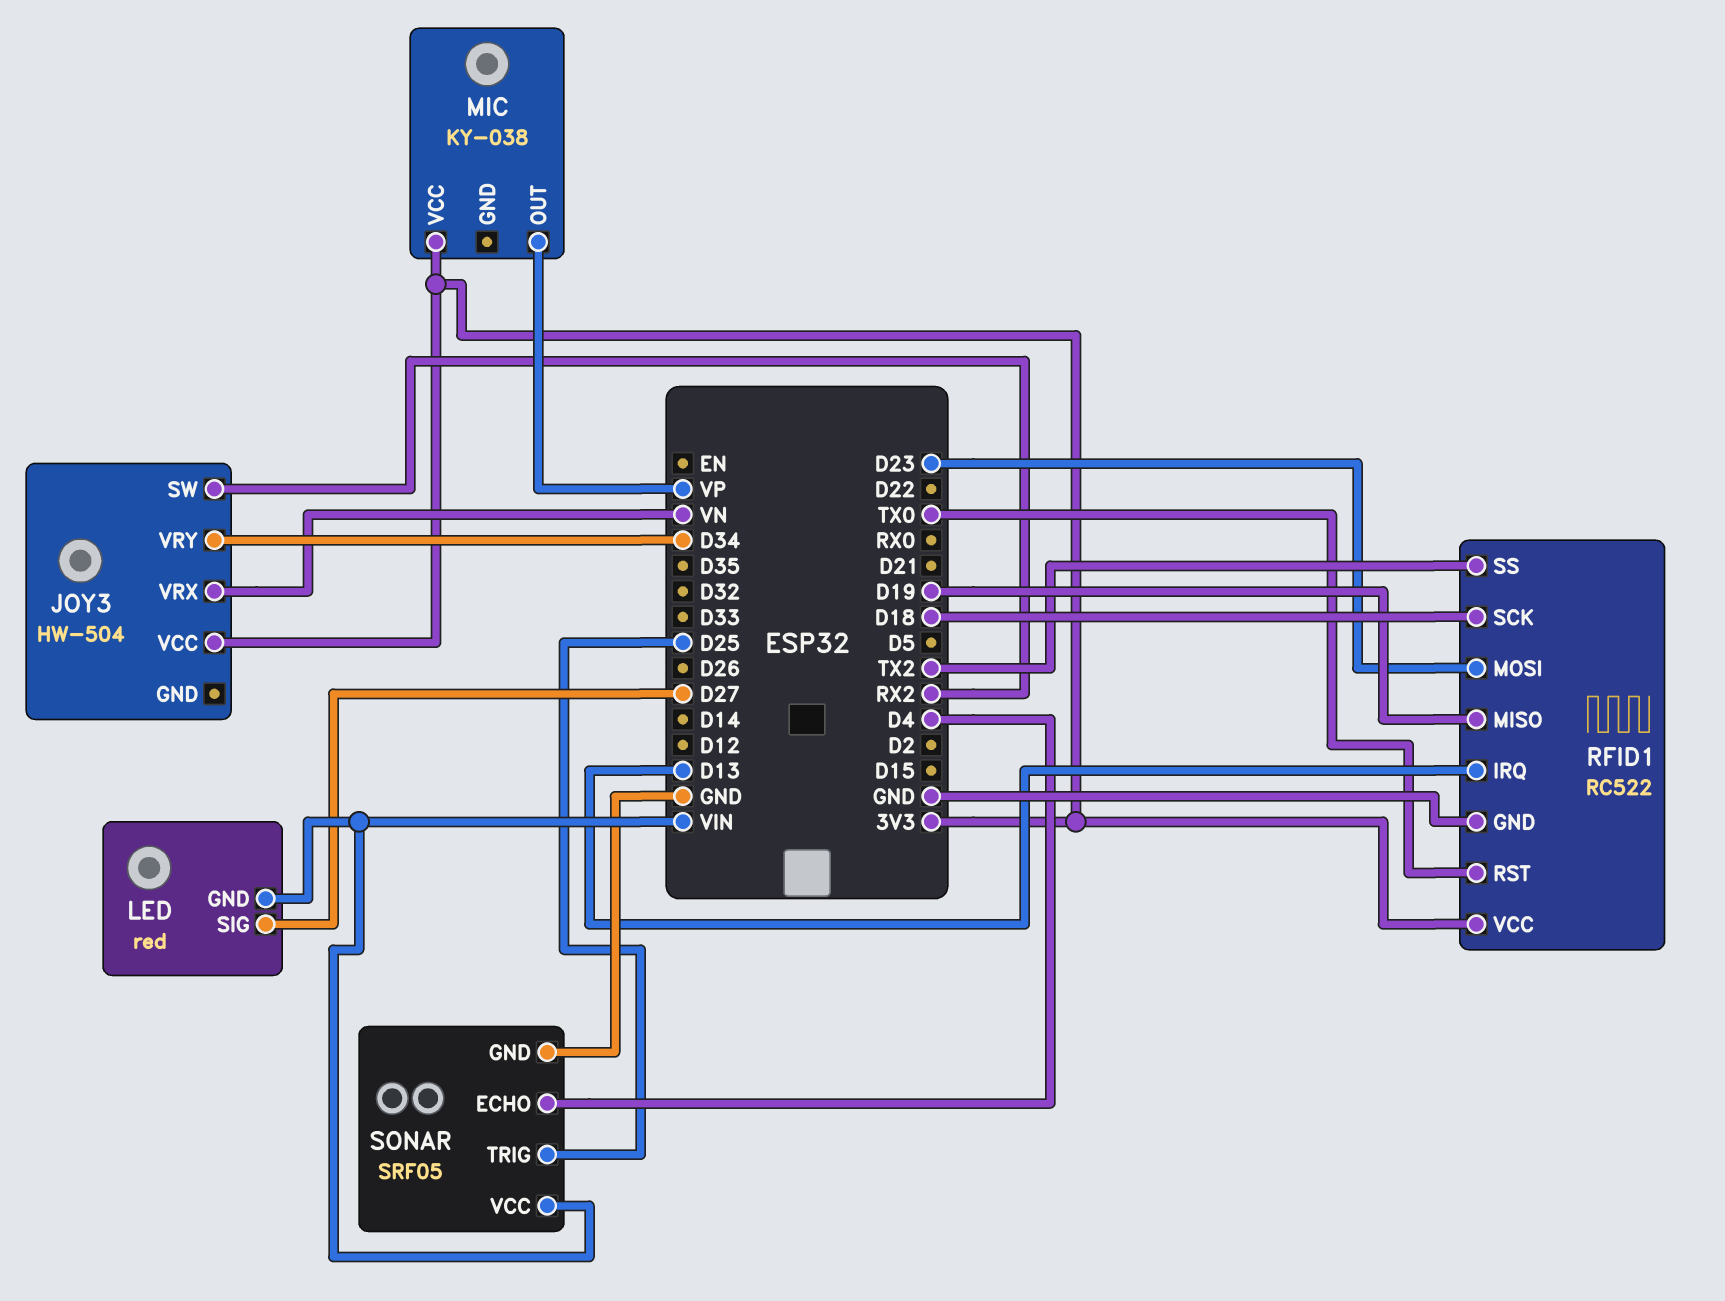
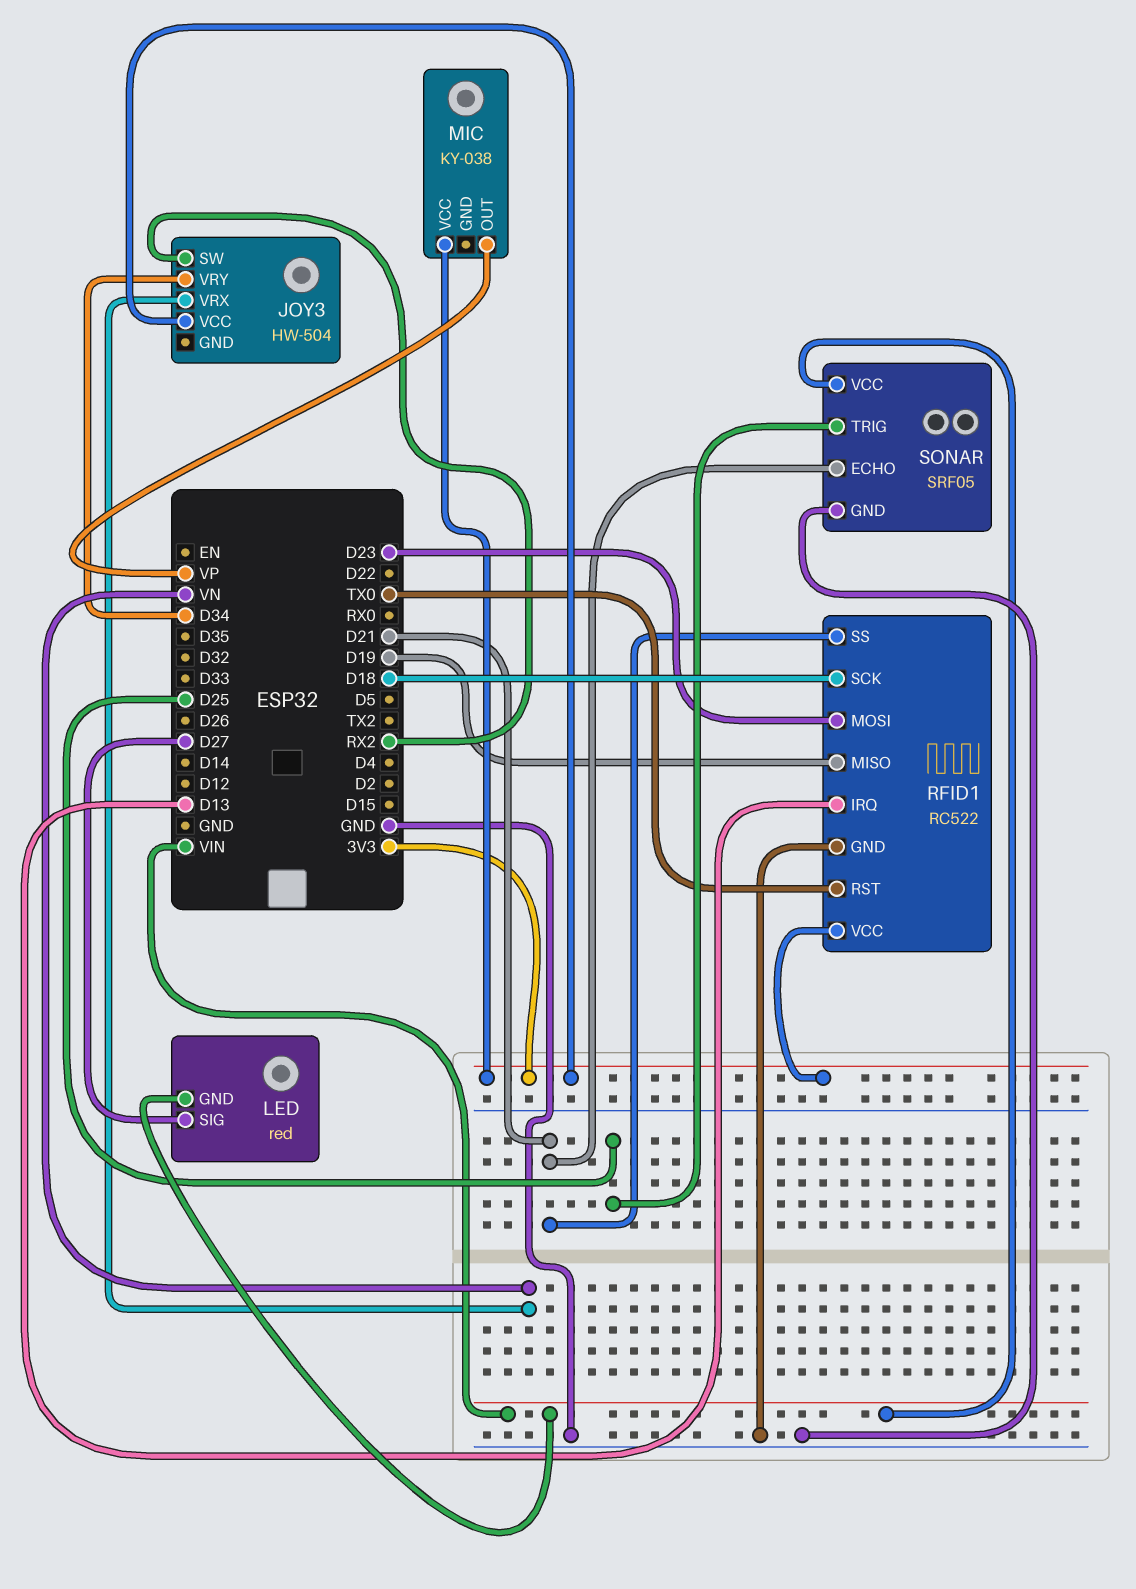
RFID1 pin SS: TX2 -> D21
SONAR pin ECHO: D4 -> D21

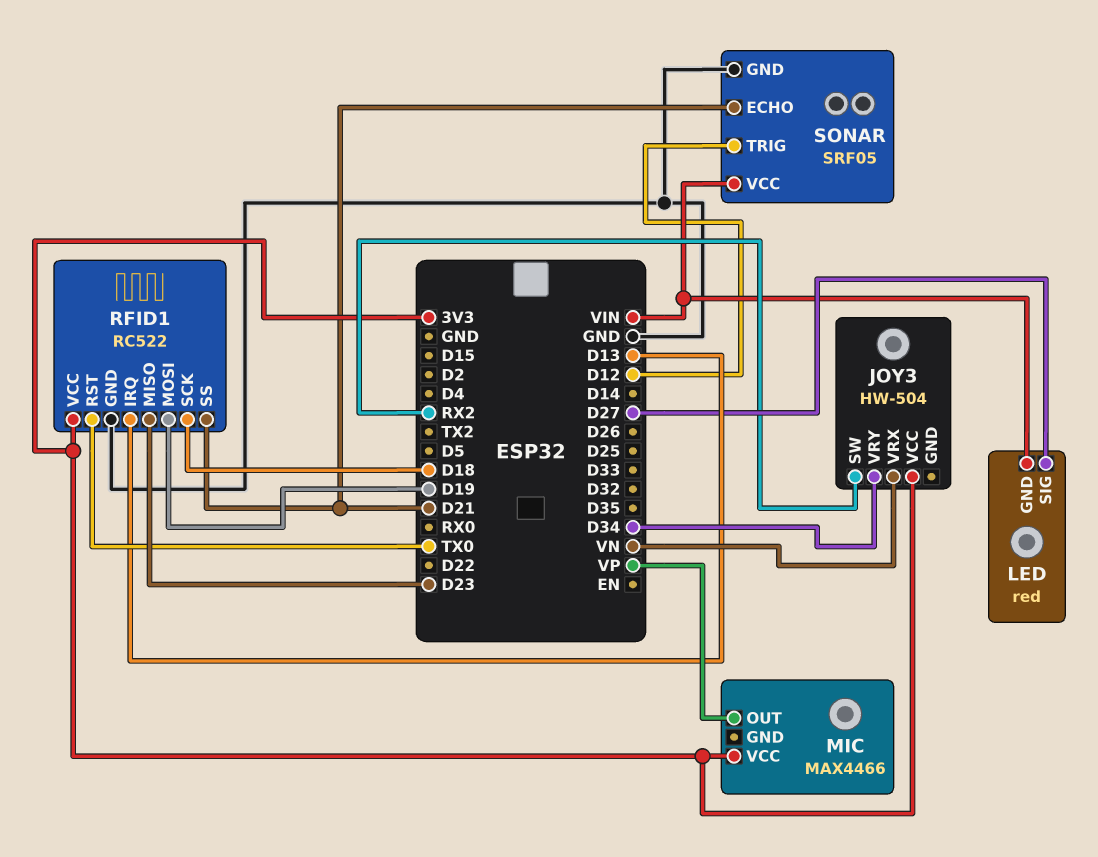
MIC: KY-038 -> MAX4466
RFID1 pin MISO: D19 -> D23
RFID1 pin MOSI: D23 -> D19
SONAR pin TRIG: D25 -> D12

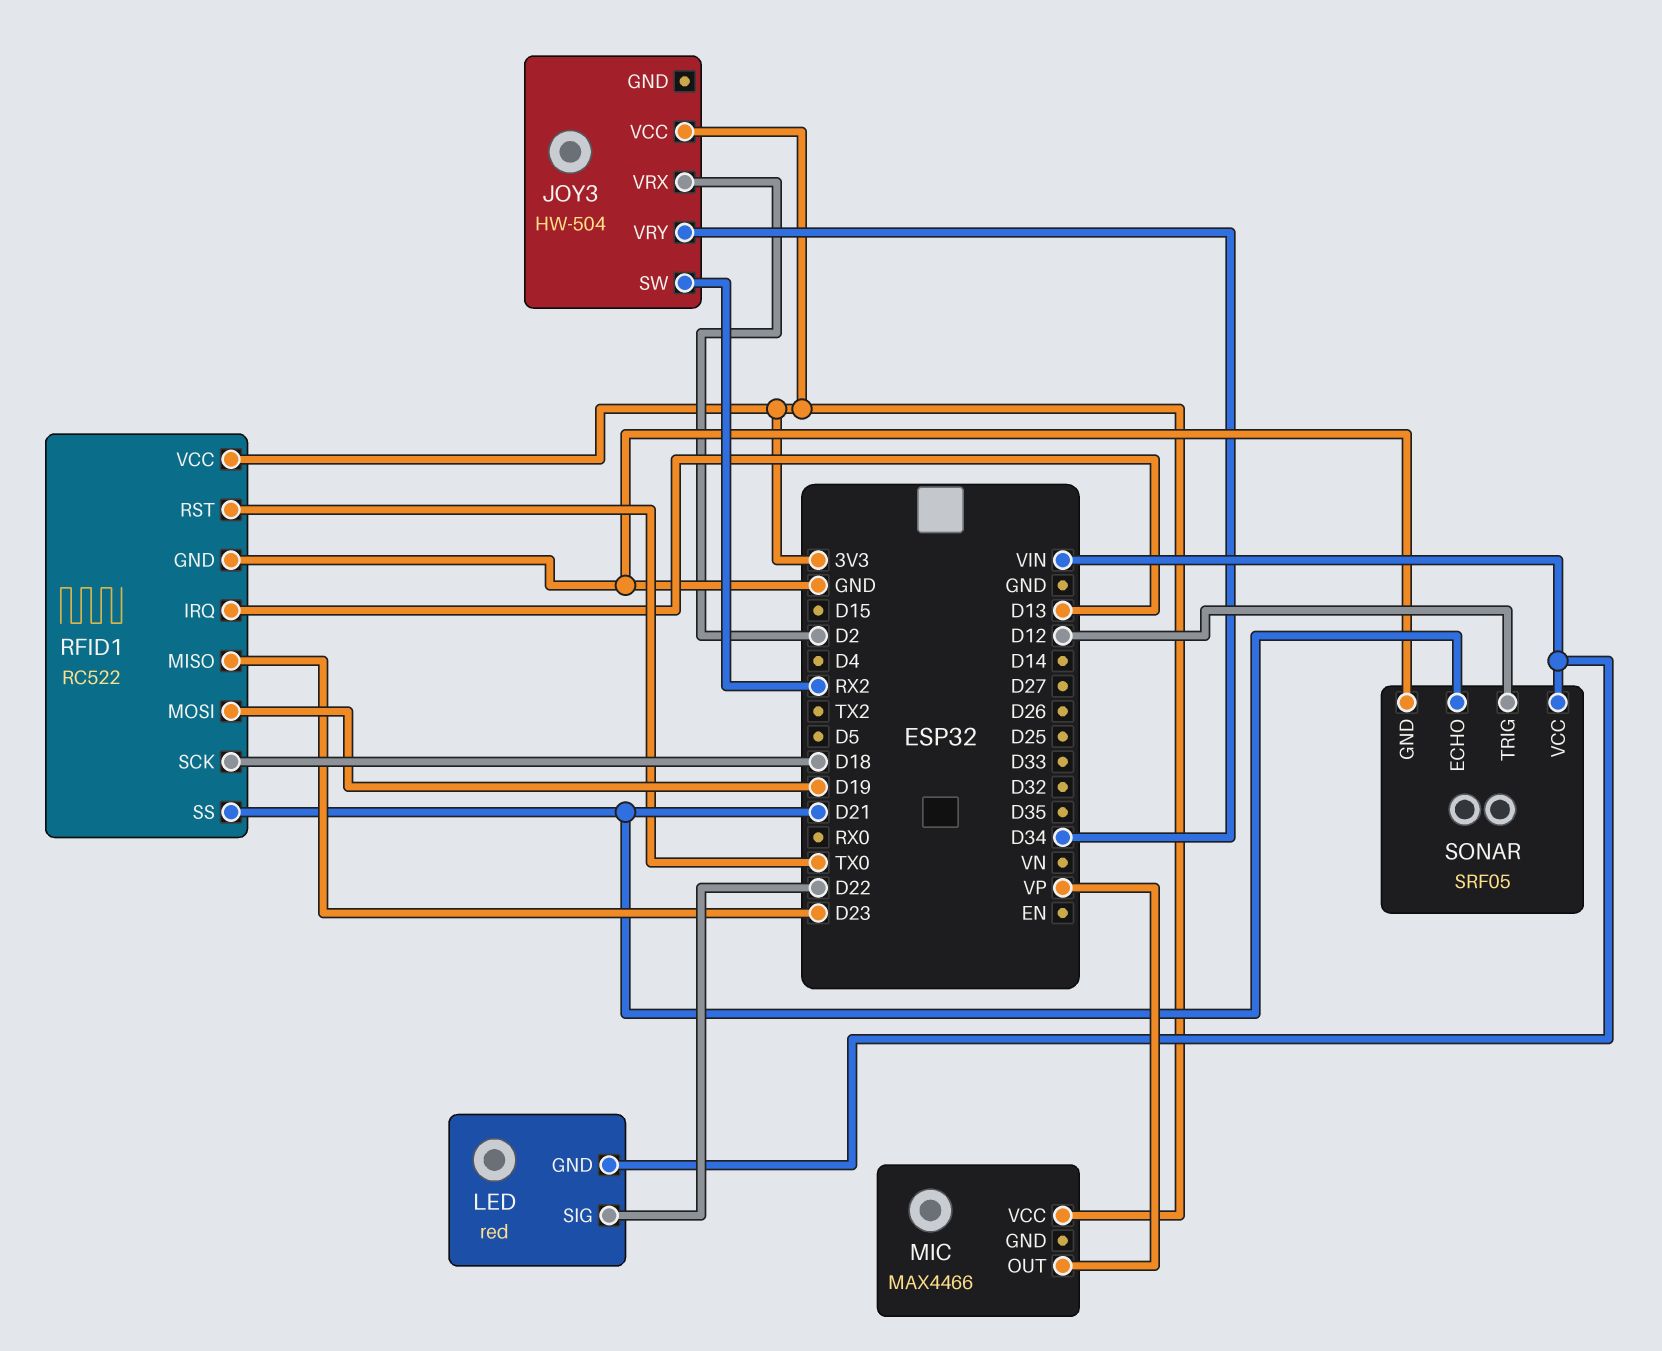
JOY3 pin VRX: VN -> D2
LED pin SIG: D27 -> D22

